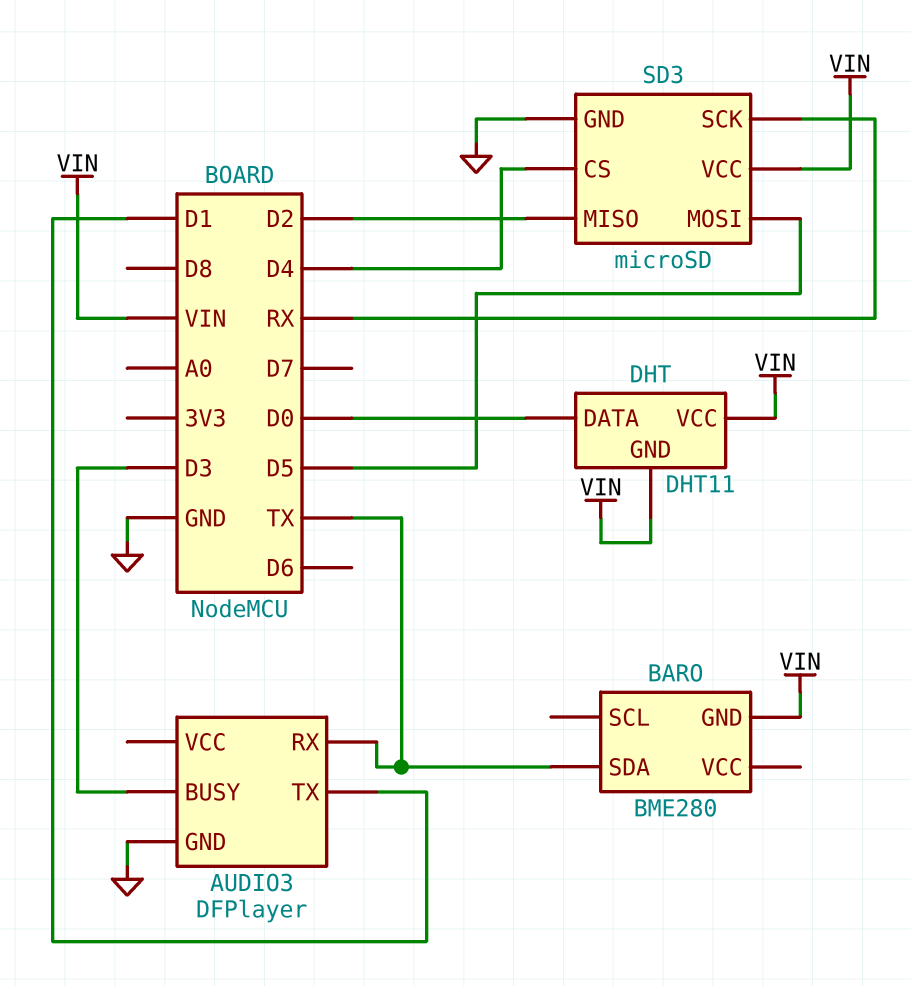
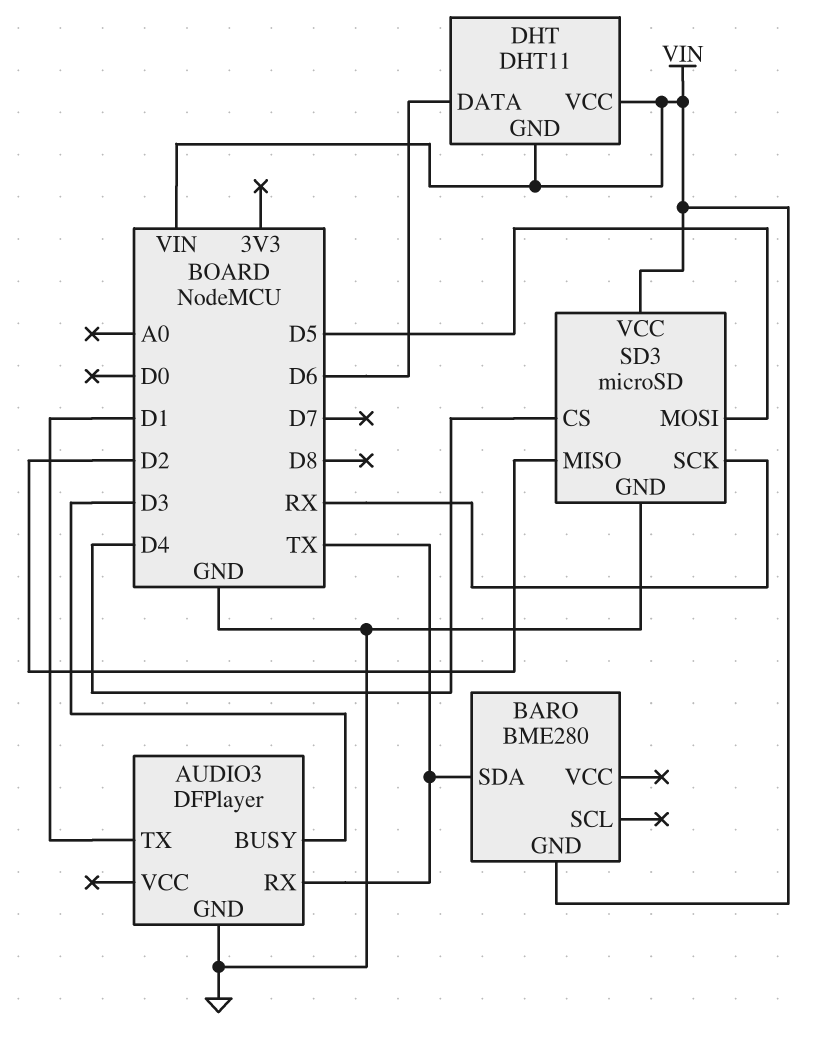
DHT pin DATA: D0 -> D6

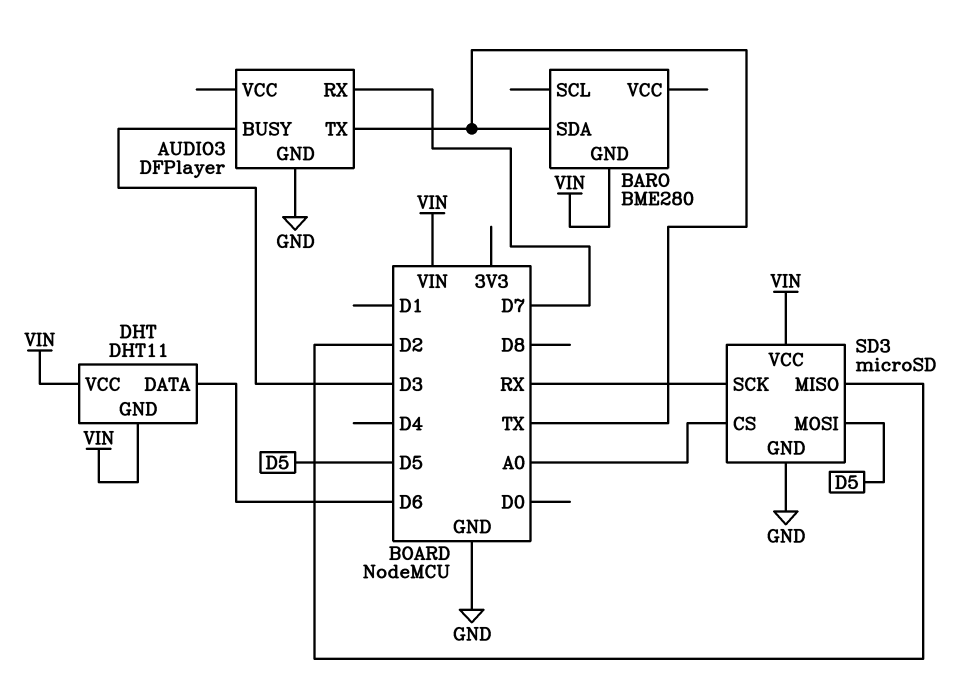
AUDIO3 pin RX: TX -> D7
AUDIO3 pin TX: D1 -> TX
SD3 pin CS: D4 -> A0

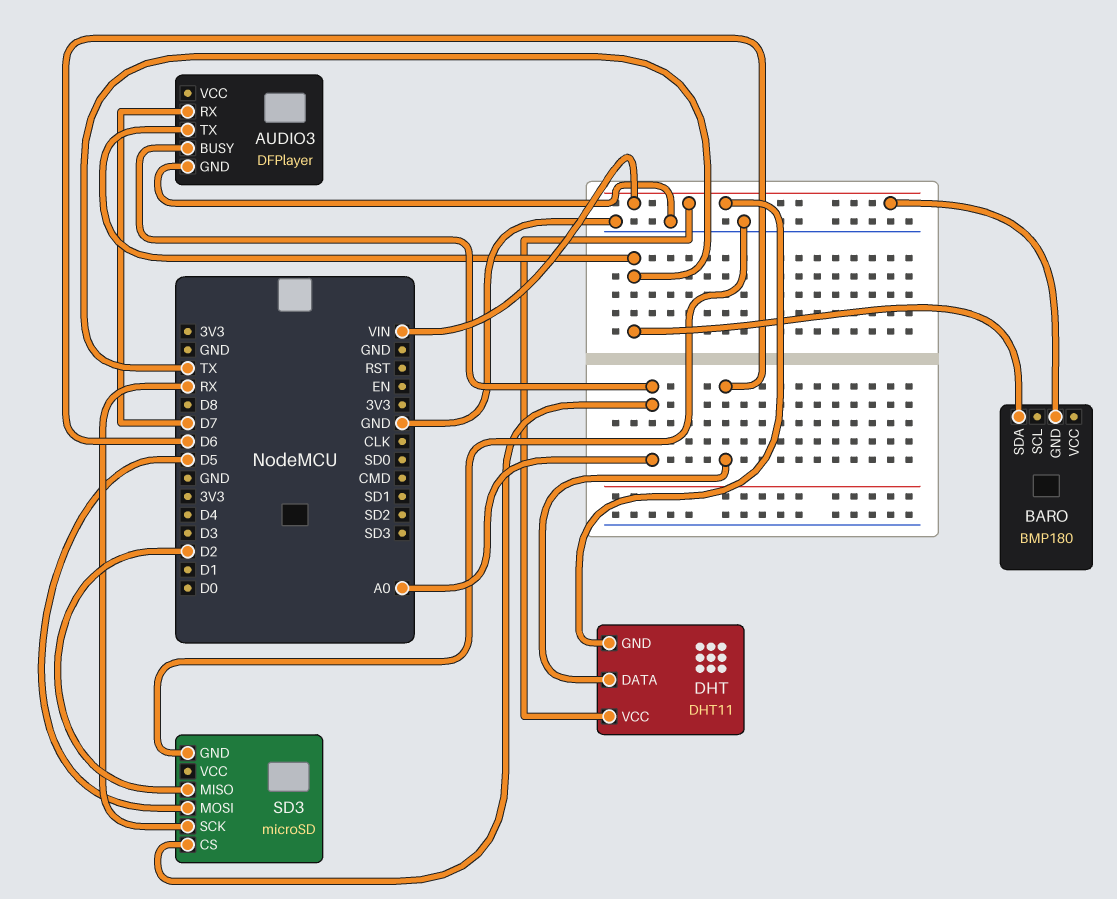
AUDIO3 pin BUSY: D3 -> A0
BARO: BME280 -> BMP180
SD3 pin VCC: VIN -> none

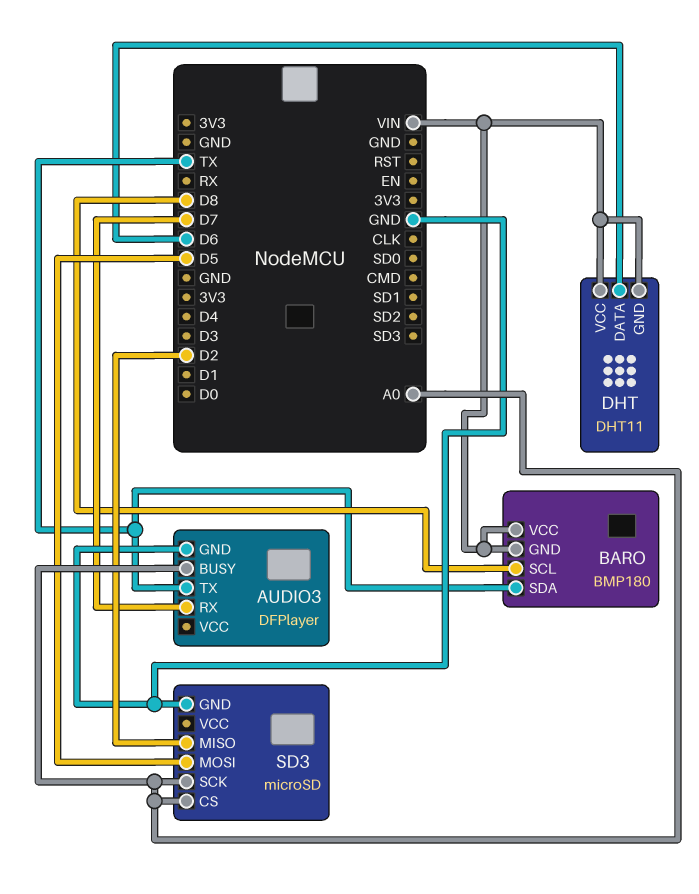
BARO pin SCL: none -> D8
BARO pin VCC: none -> VIN
SD3 pin SCK: RX -> A0

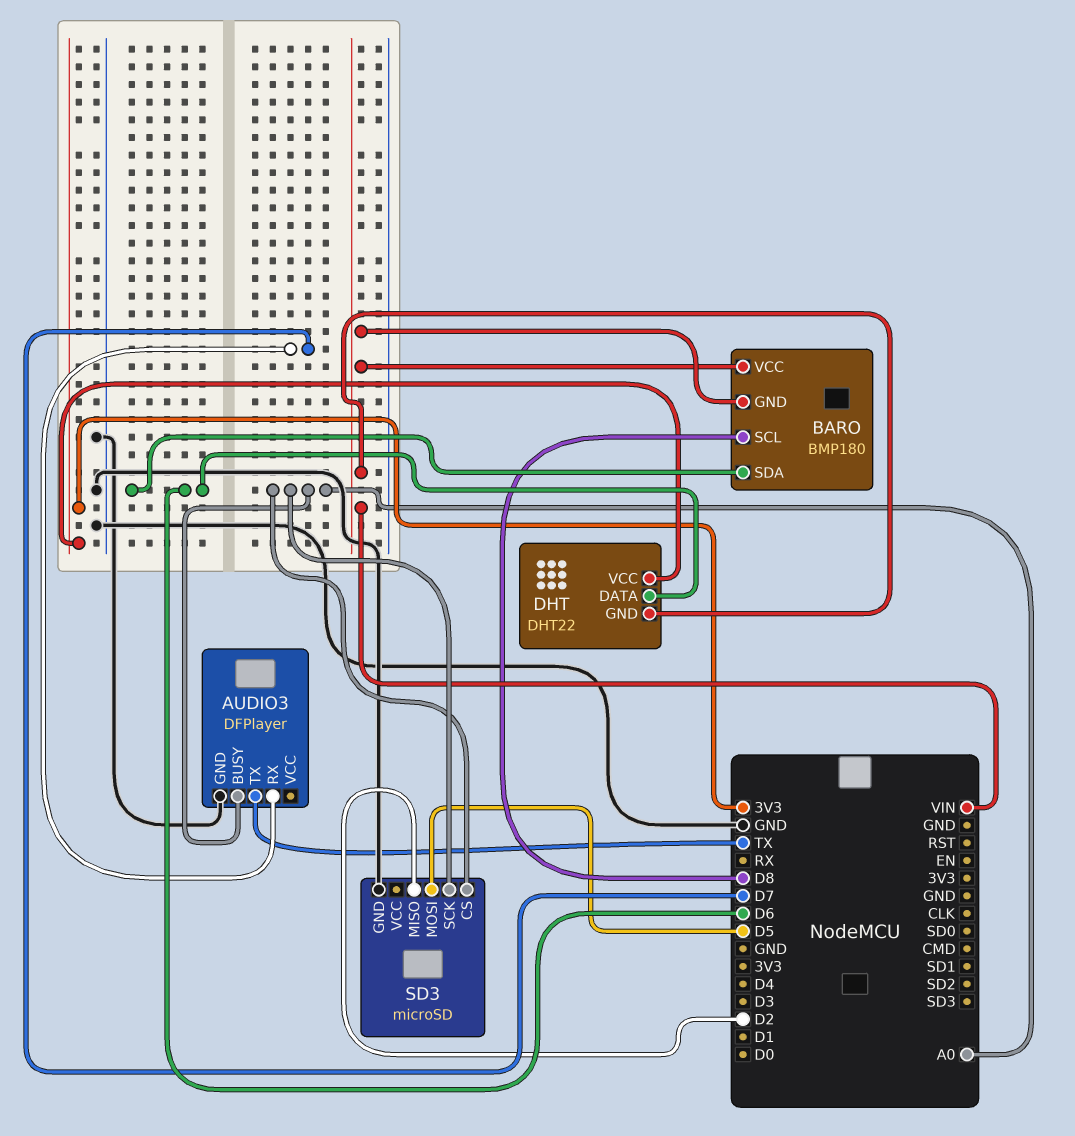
BARO pin SDA: TX -> D6
DHT: DHT11 -> DHT22
DHT pin VCC: VIN -> 3V3

